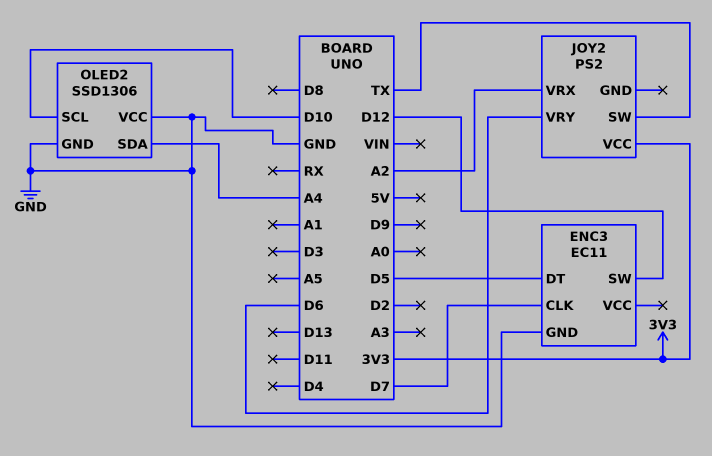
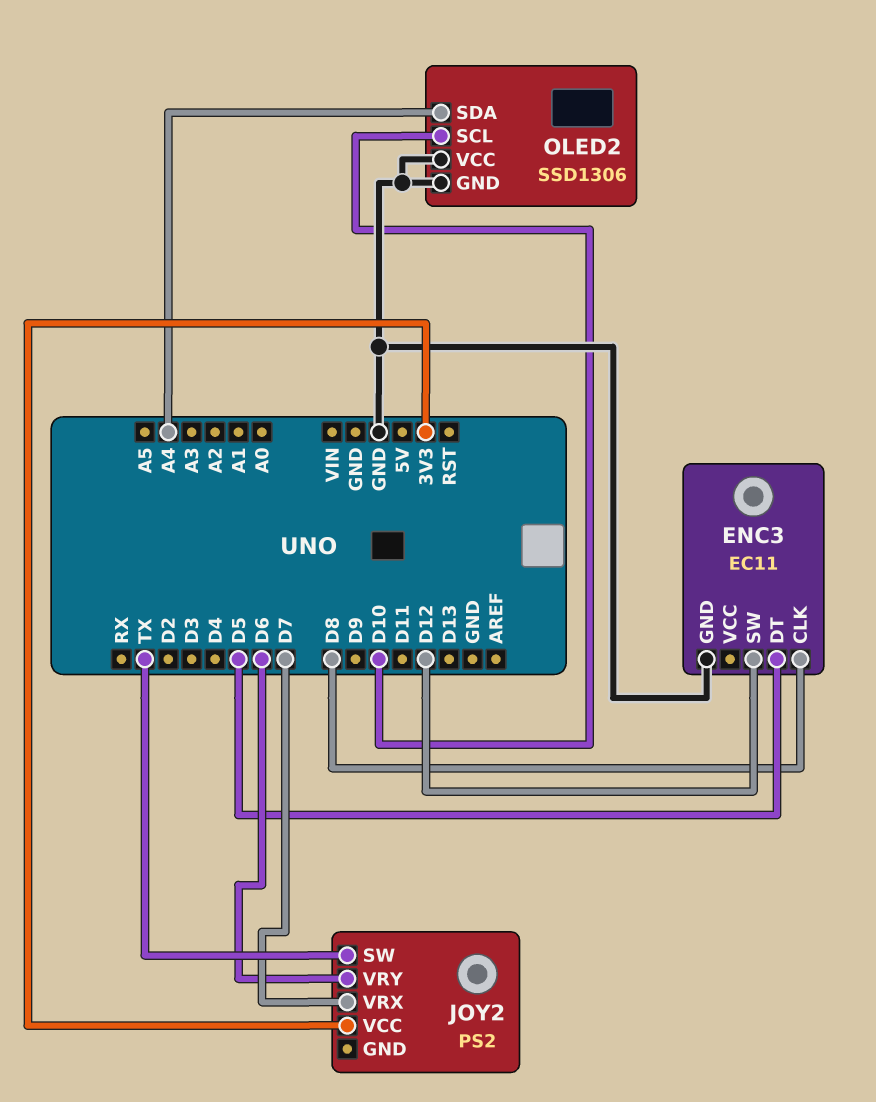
ENC3 pin CLK: D7 -> D8
JOY2 pin VRX: A2 -> D7

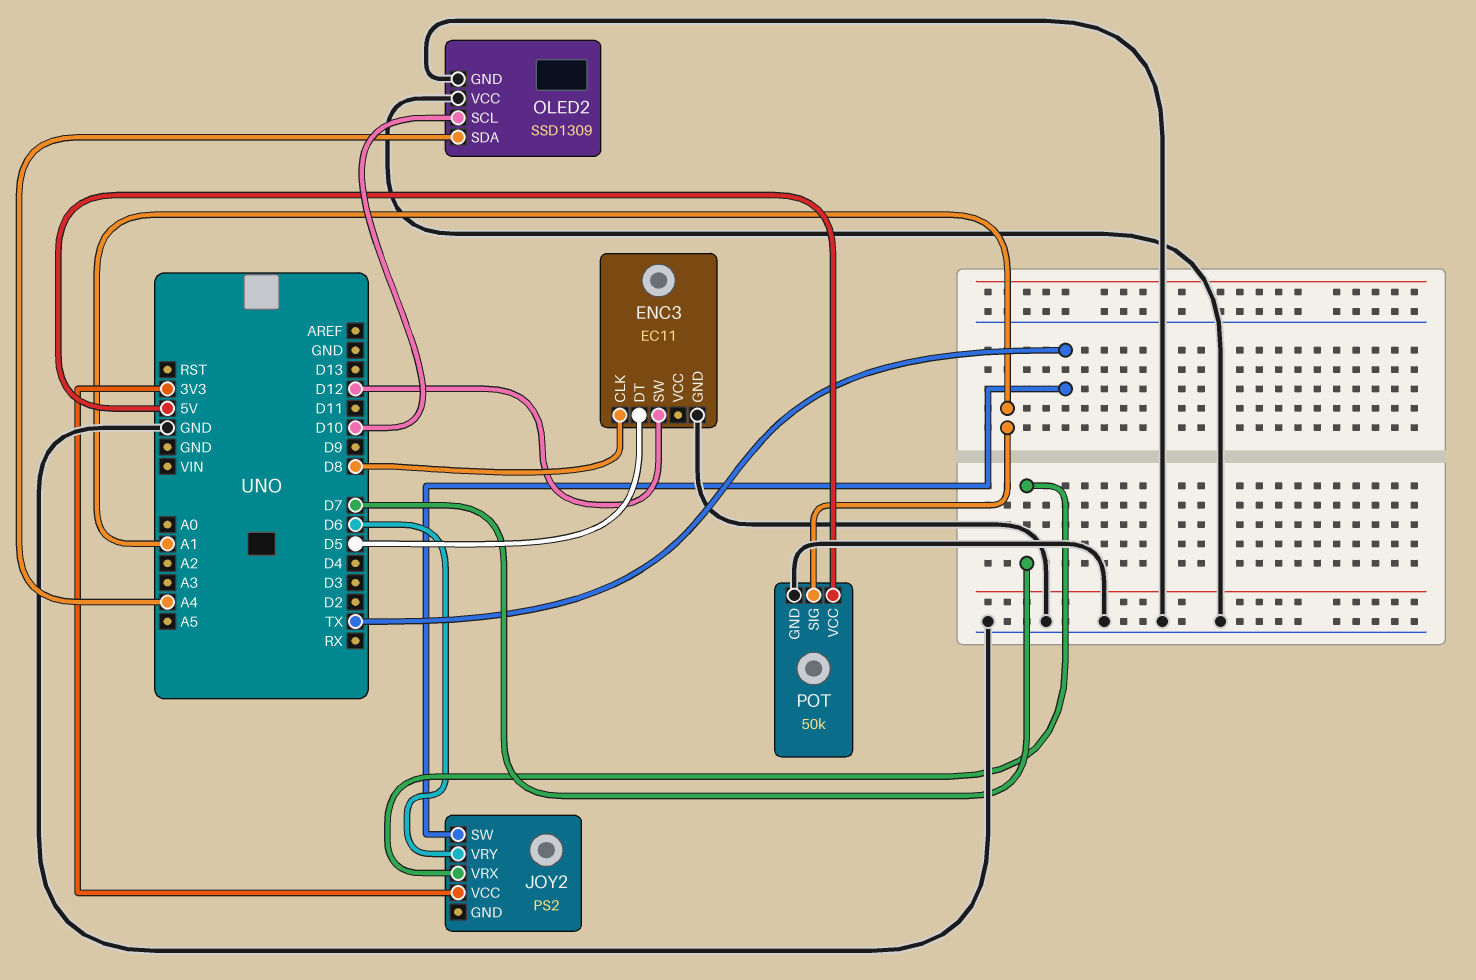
OLED2: SSD1306 -> SSD1309
POT: none -> 50k
POT pin GND: none -> GND
POT pin SIG: none -> A1
POT pin VCC: none -> 5V

